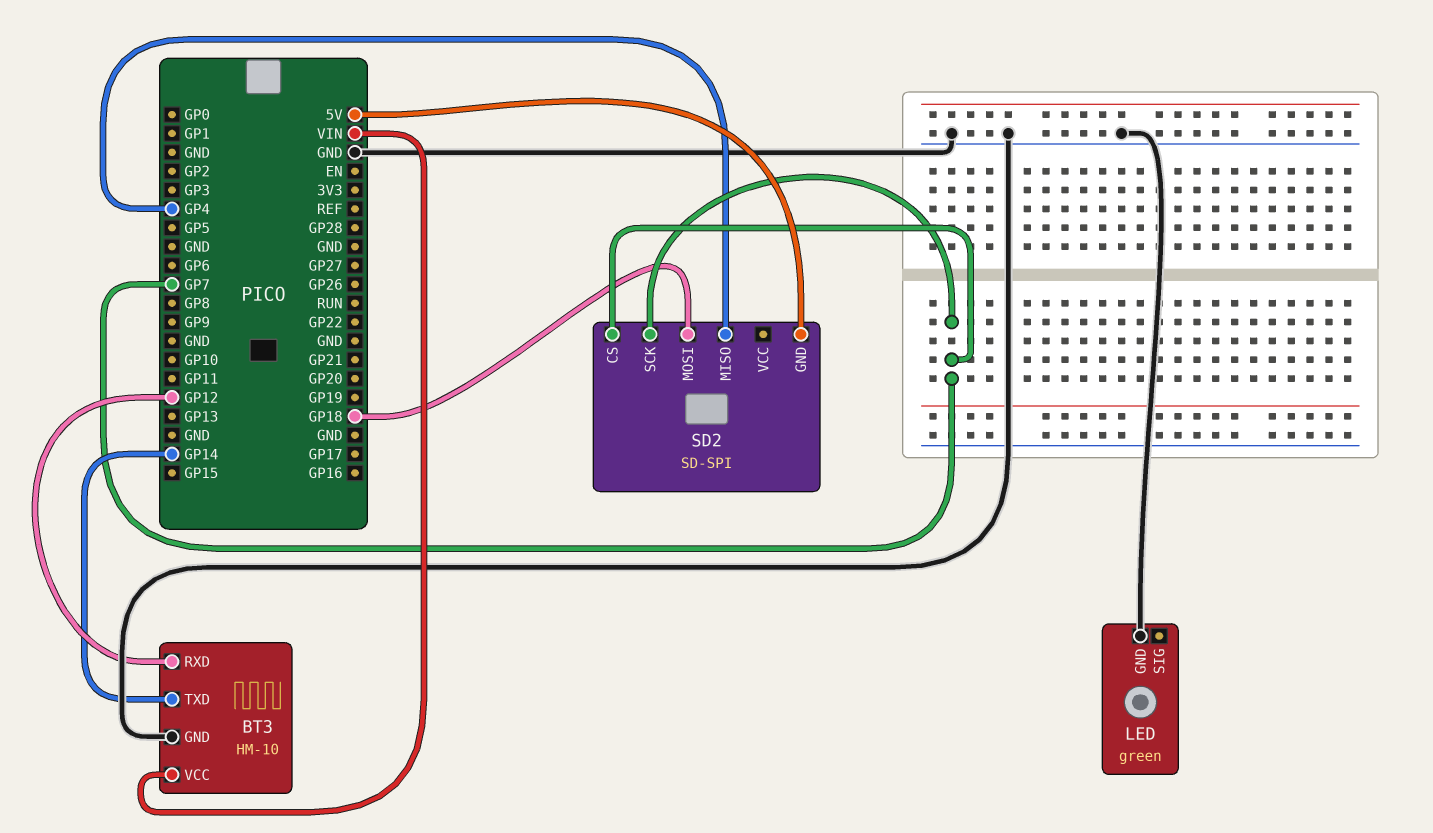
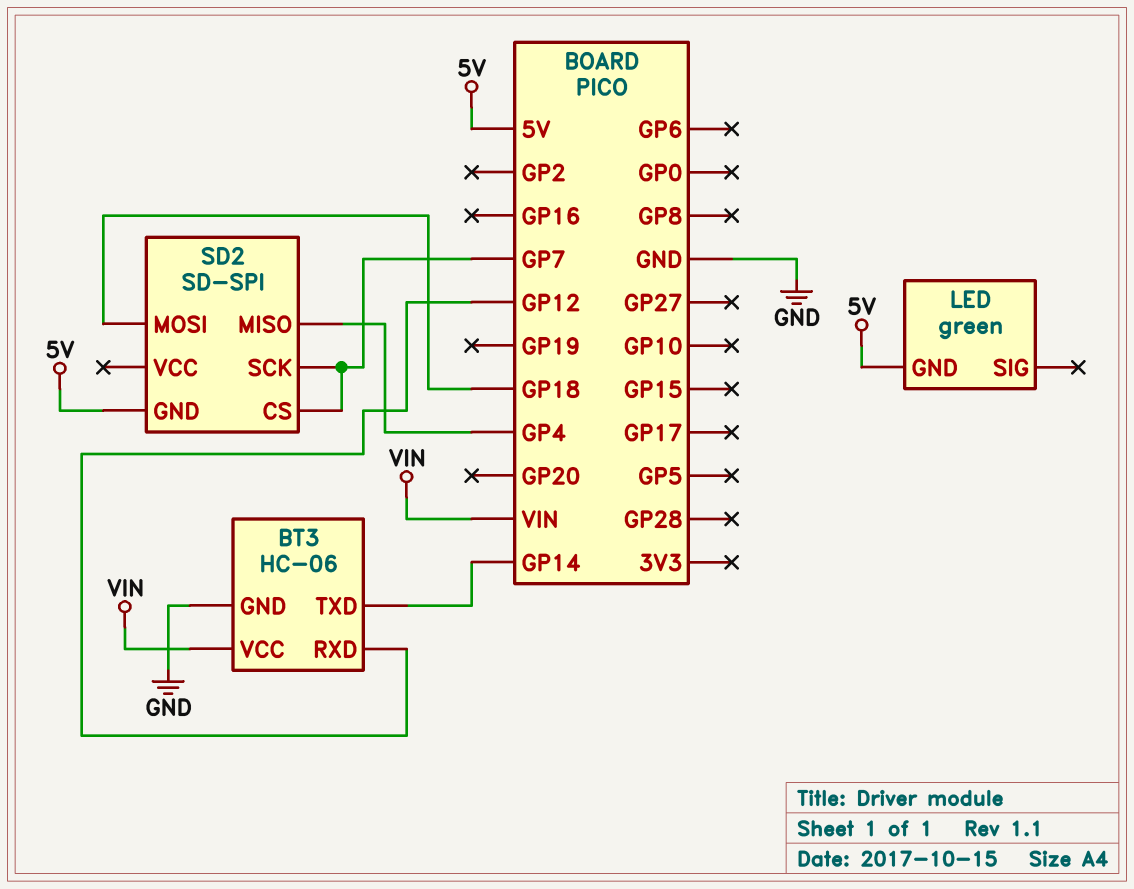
BT3: HM-10 -> HC-06
LED pin GND: GND -> 5V

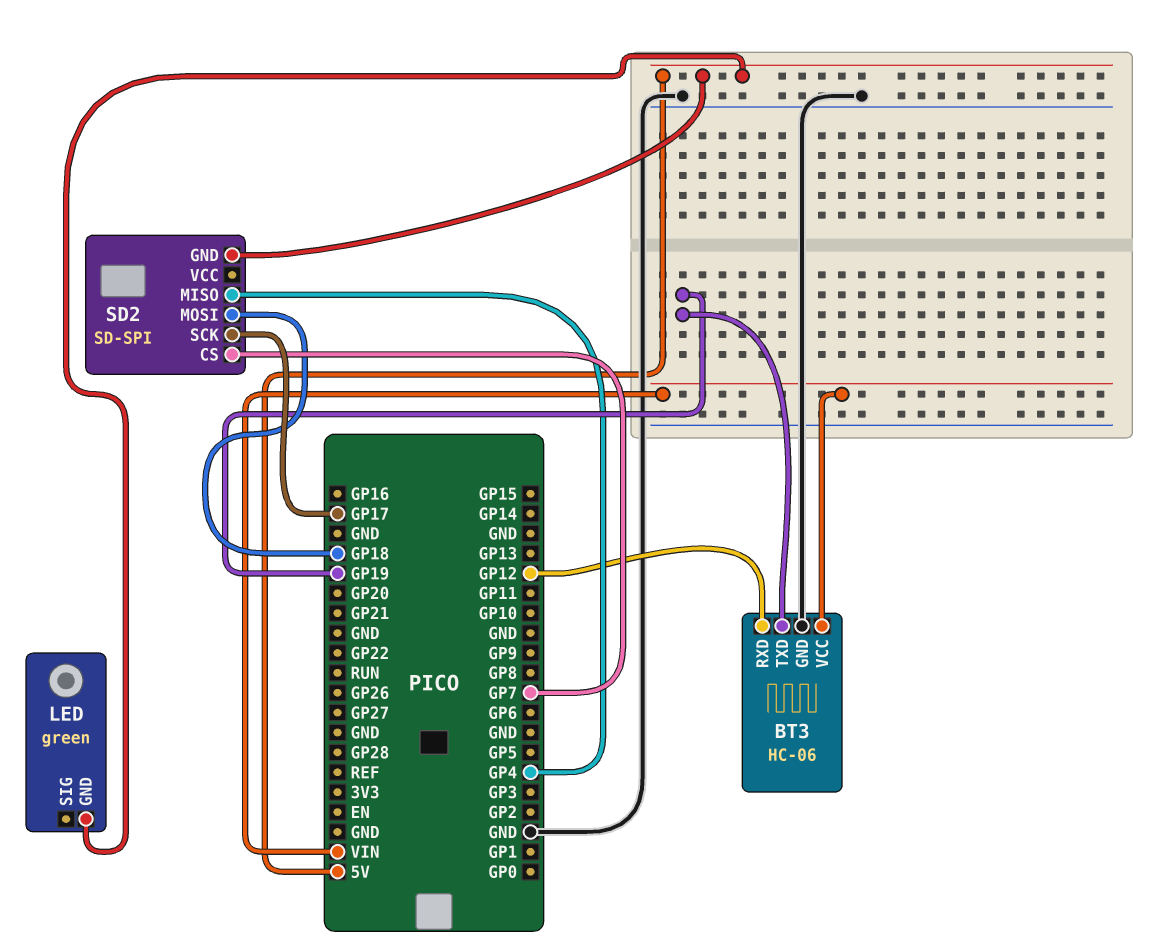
BT3 pin TXD: GP14 -> GP19
SD2 pin SCK: GP7 -> GP17

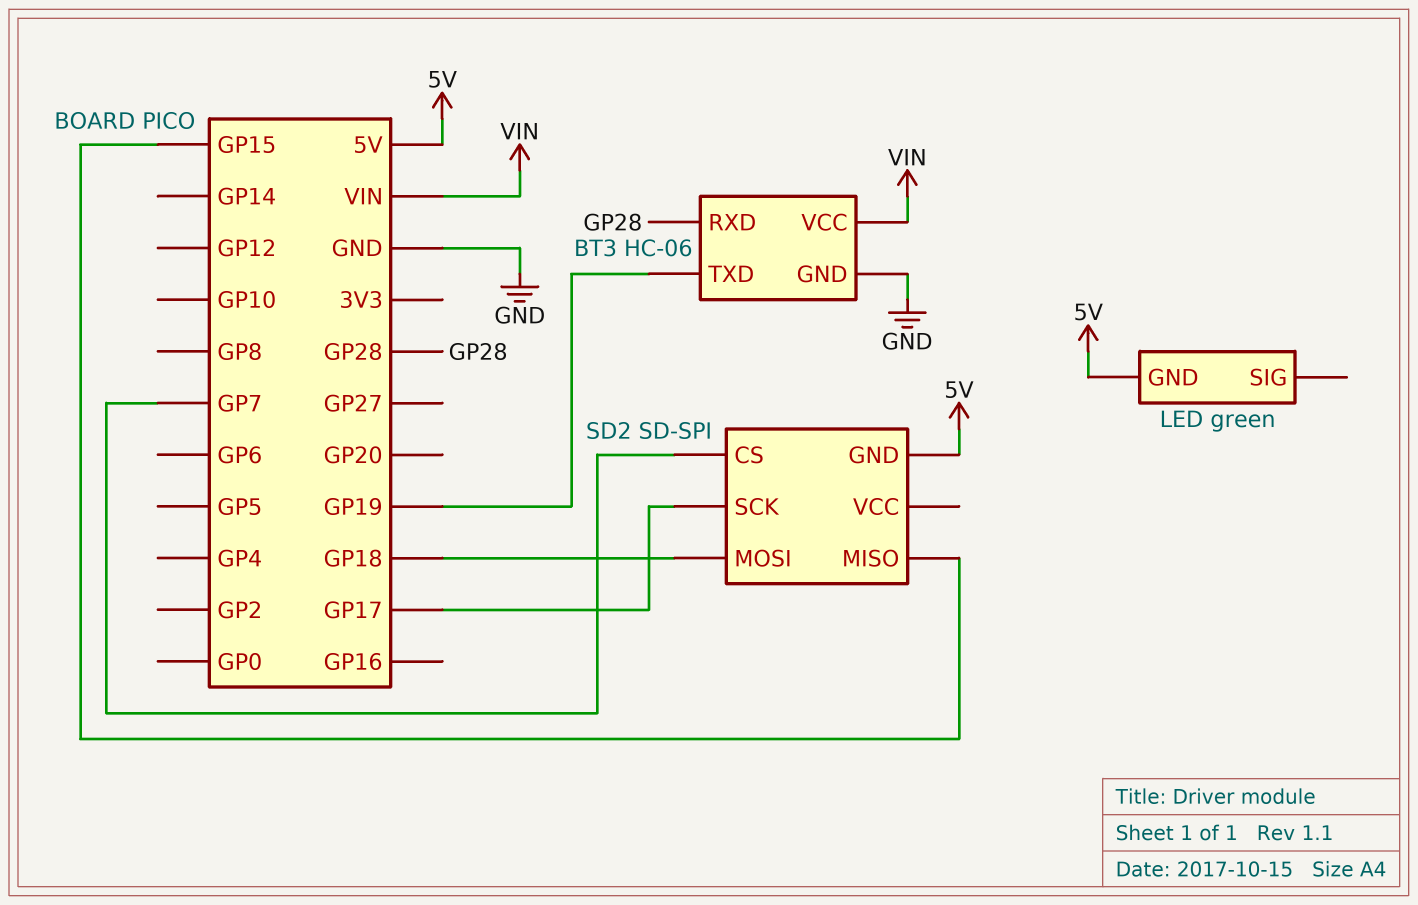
BT3 pin RXD: GP12 -> GP28
SD2 pin MISO: GP4 -> GP15

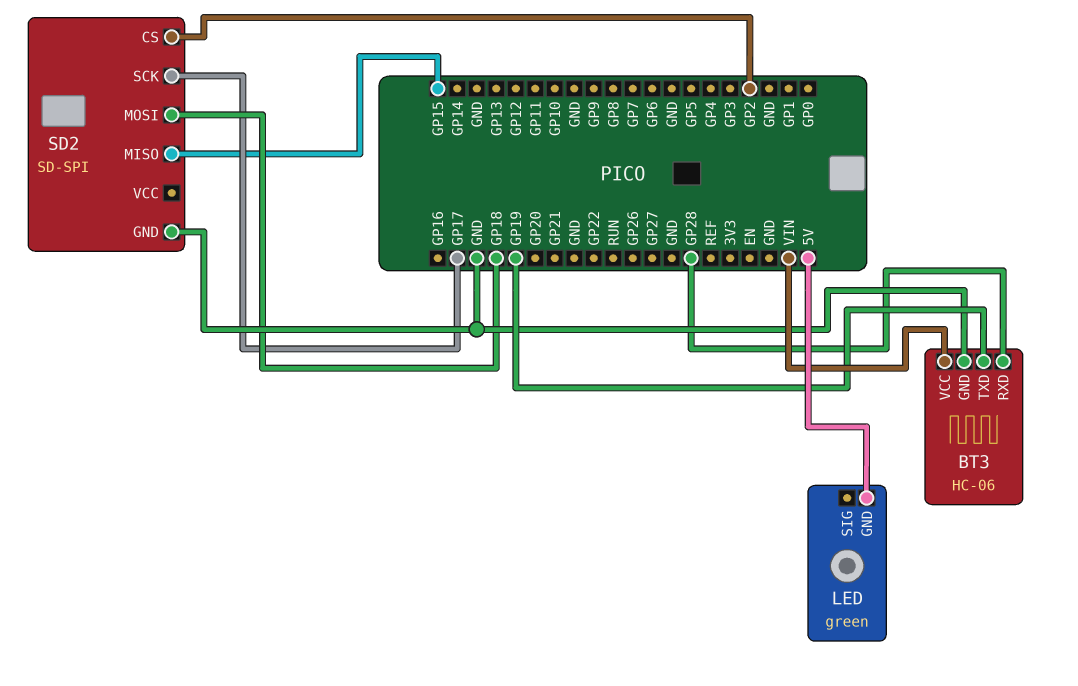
SD2 pin CS: GP7 -> GP2
SD2 pin GND: 5V -> GND

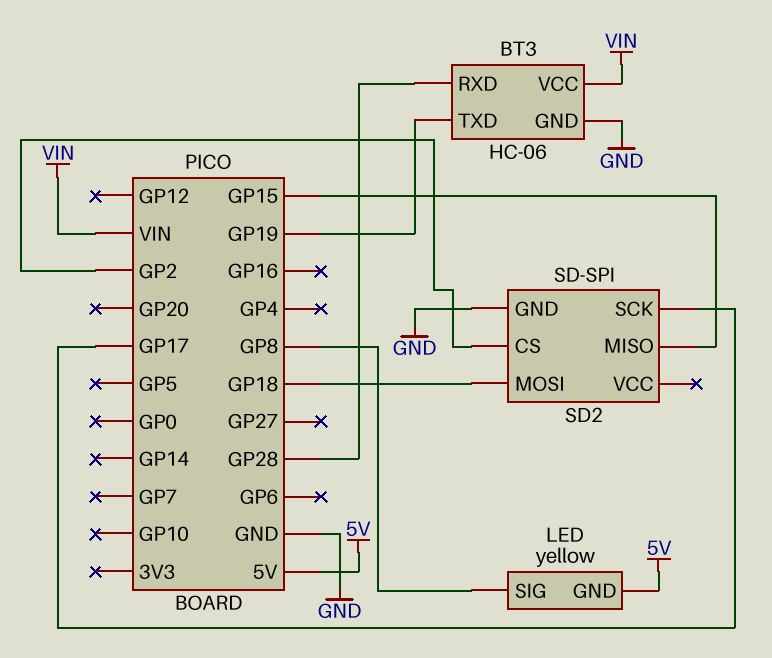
LED: green -> yellow
LED pin SIG: none -> GP8

